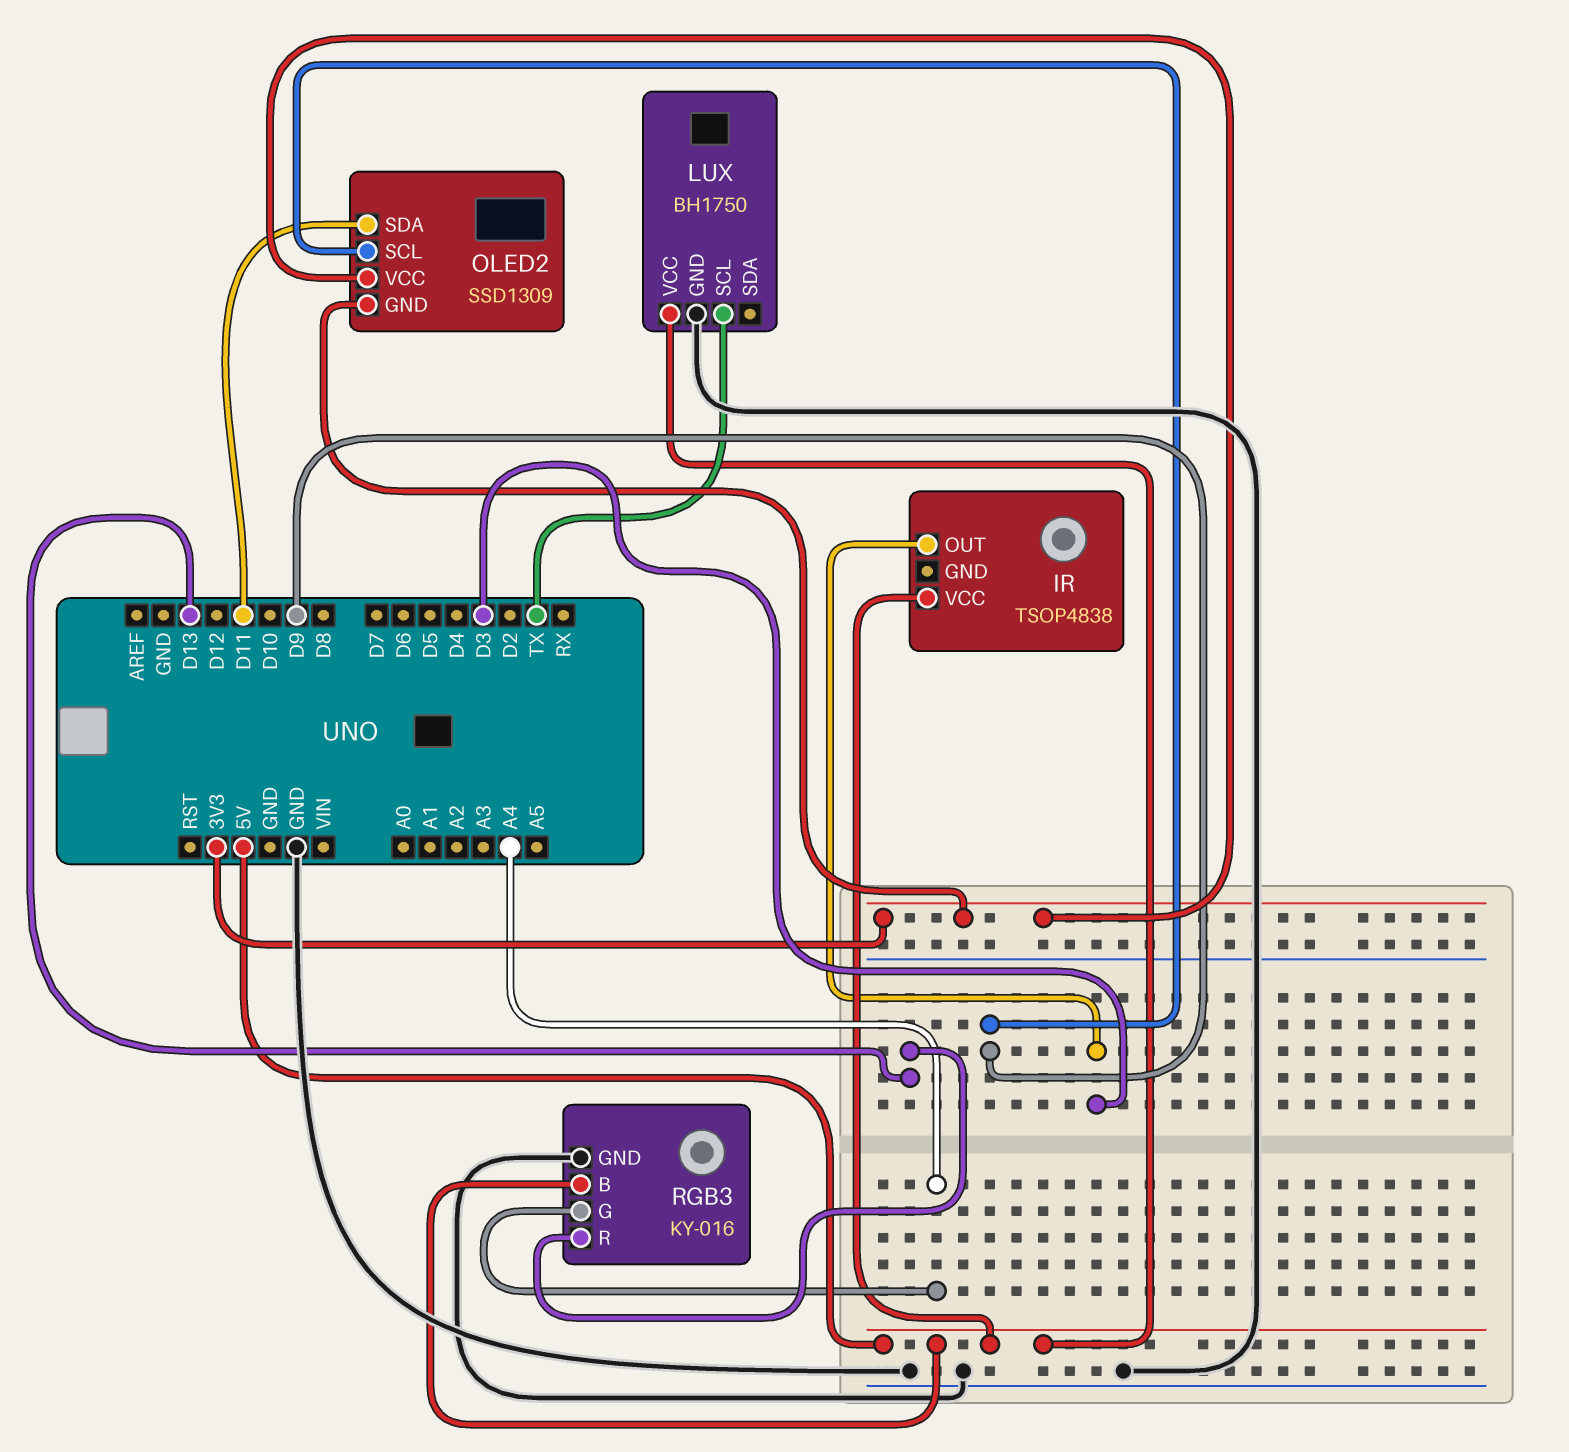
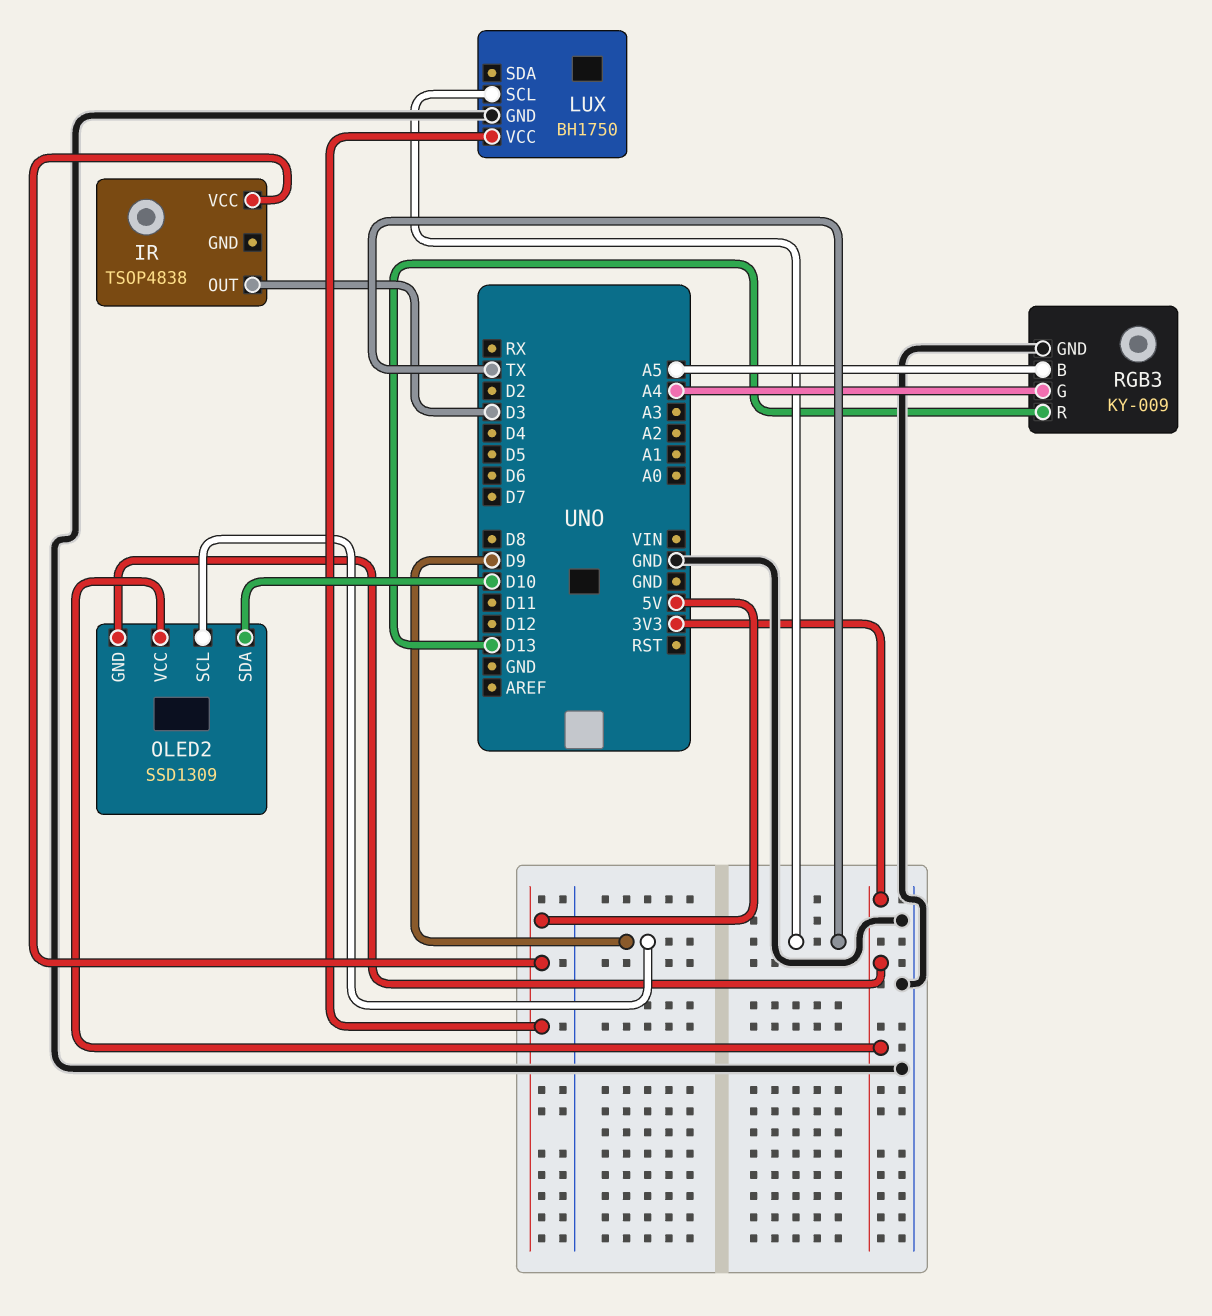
OLED2 pin SDA: D11 -> D10
RGB3: KY-016 -> KY-009
RGB3 pin B: 5V -> A5

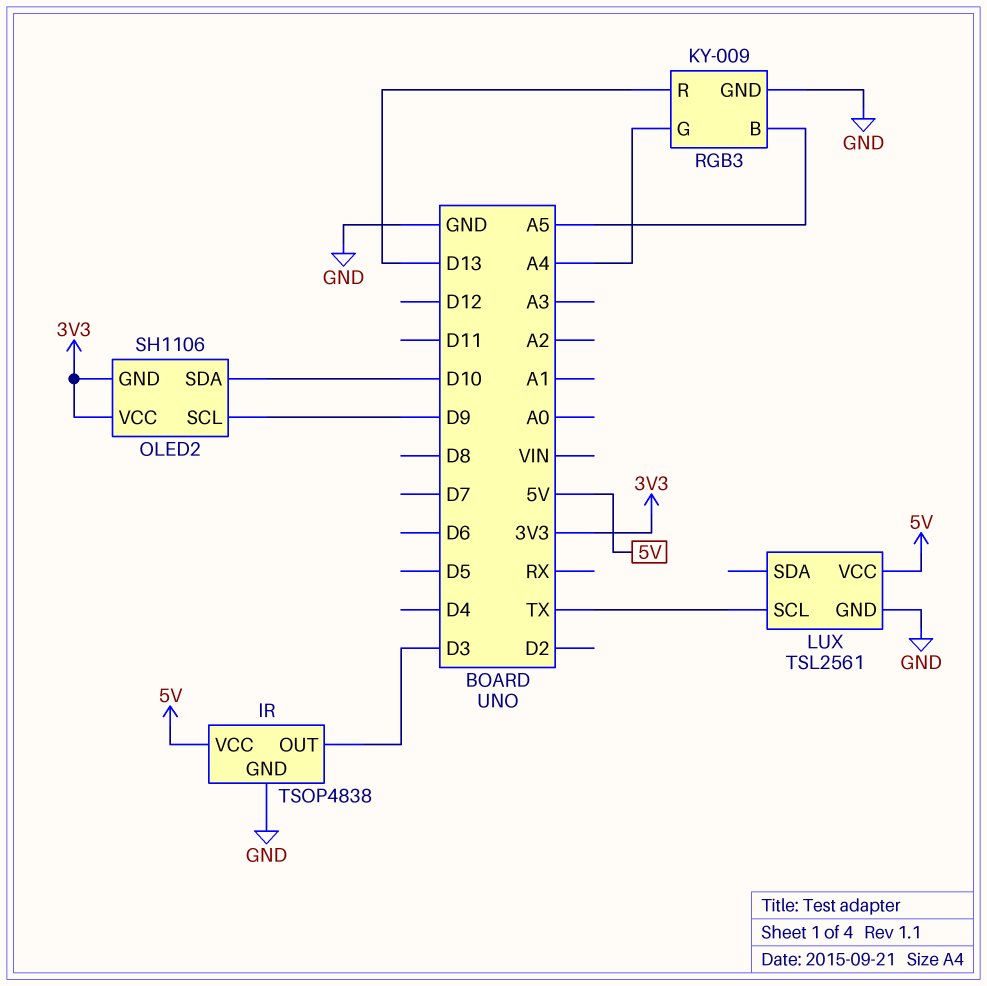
IR pin GND: none -> GND
LUX: BH1750 -> TSL2561
OLED2: SSD1309 -> SH1106

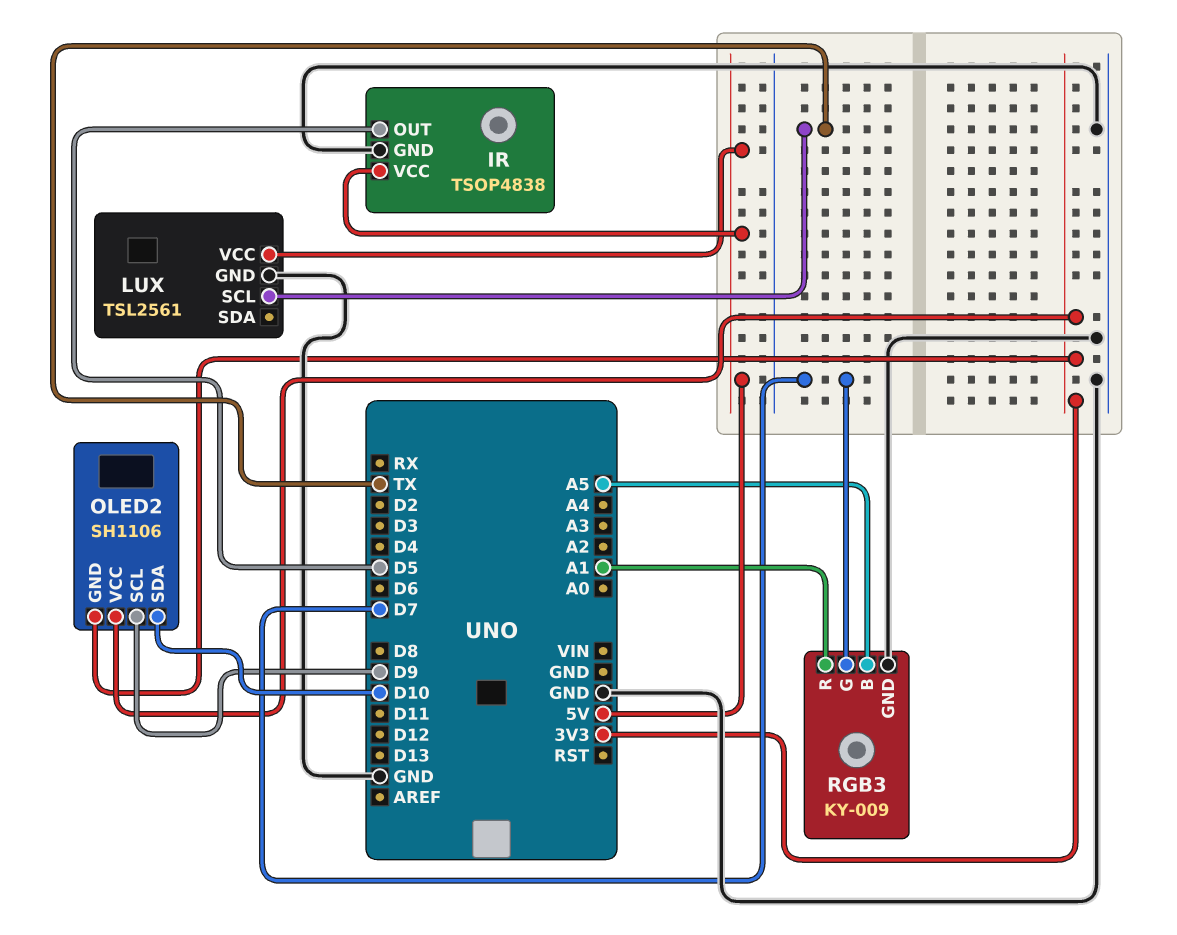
IR pin OUT: D3 -> D5
RGB3 pin G: A4 -> D7
RGB3 pin R: D13 -> A1

